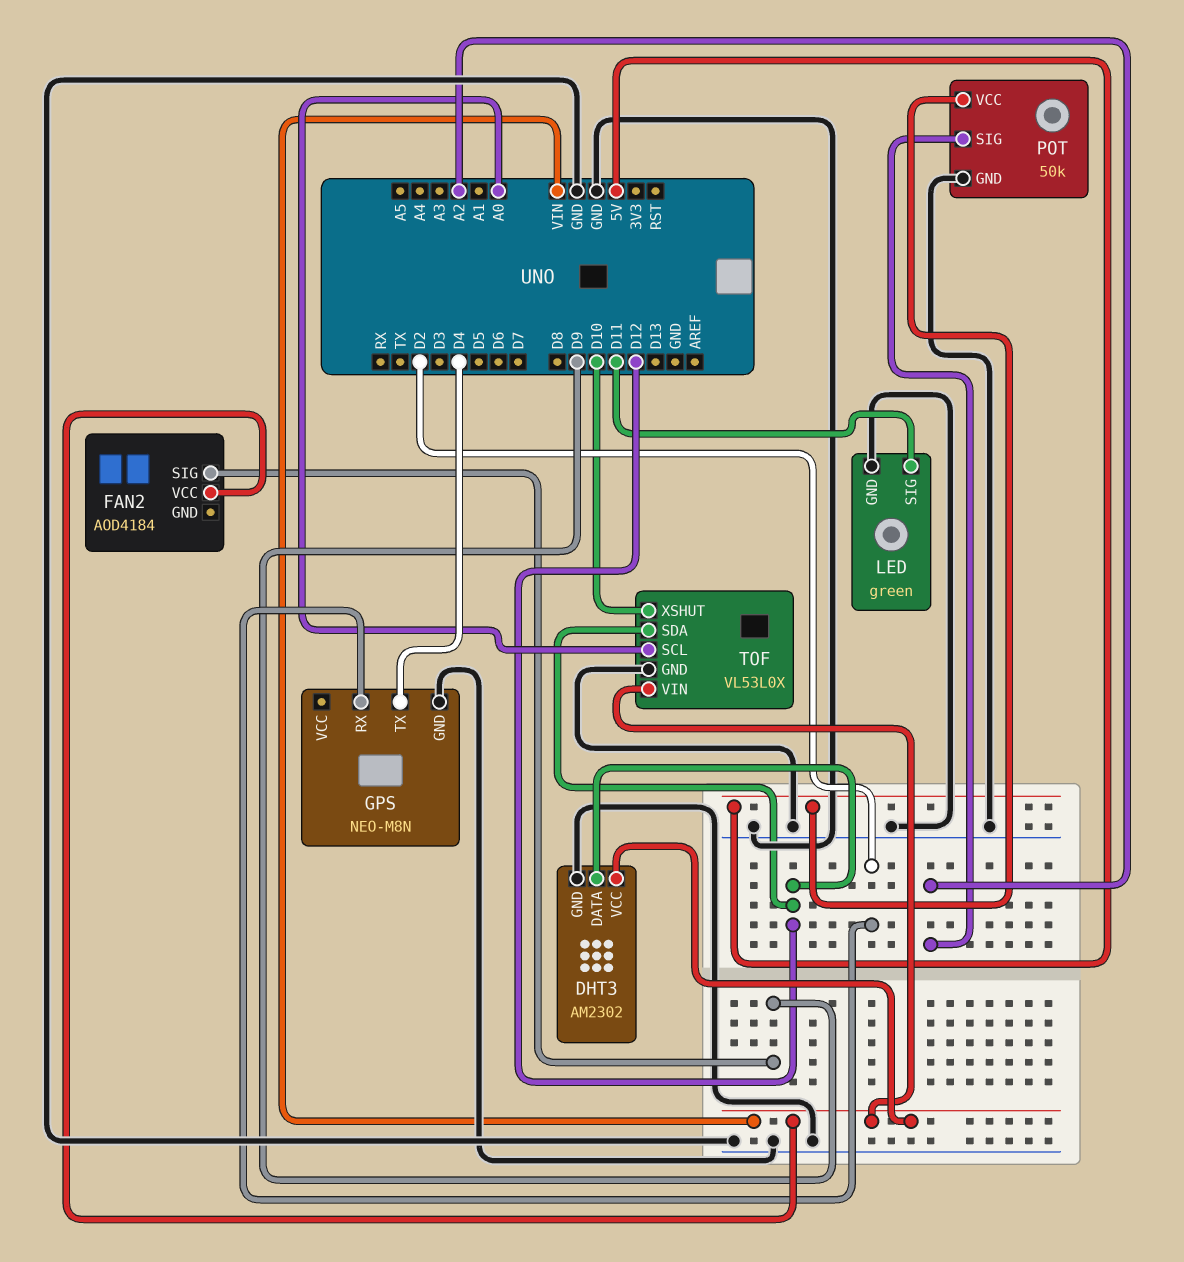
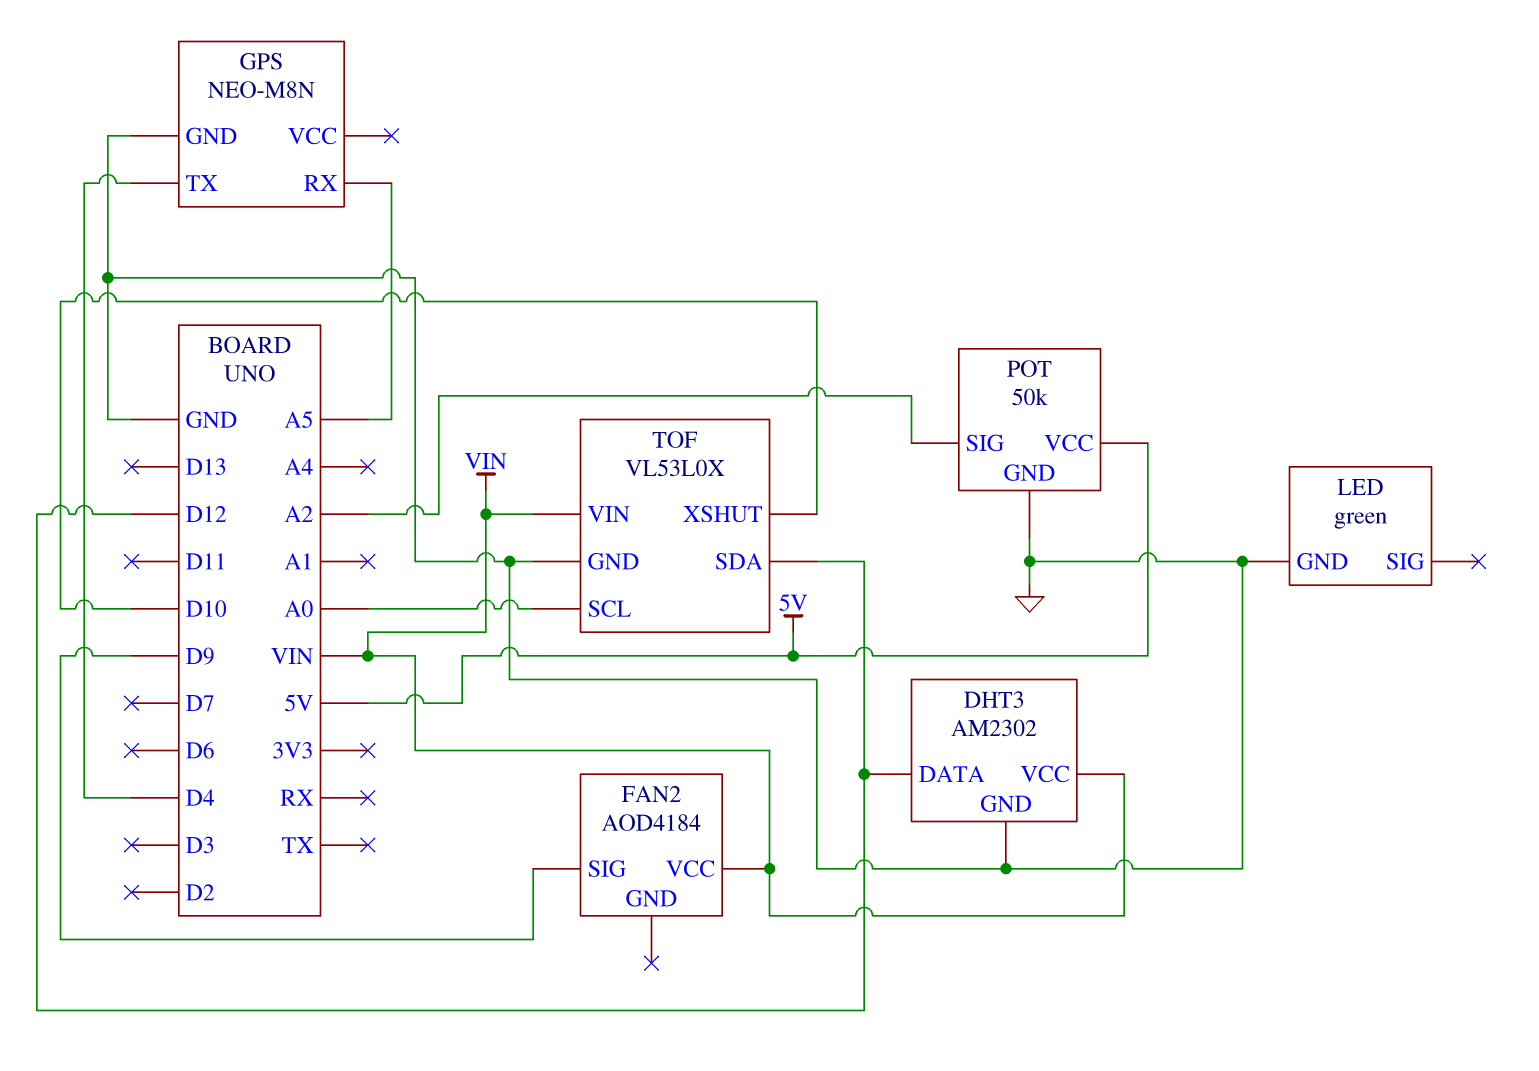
GPS pin RX: D2 -> A5
LED pin SIG: D11 -> none

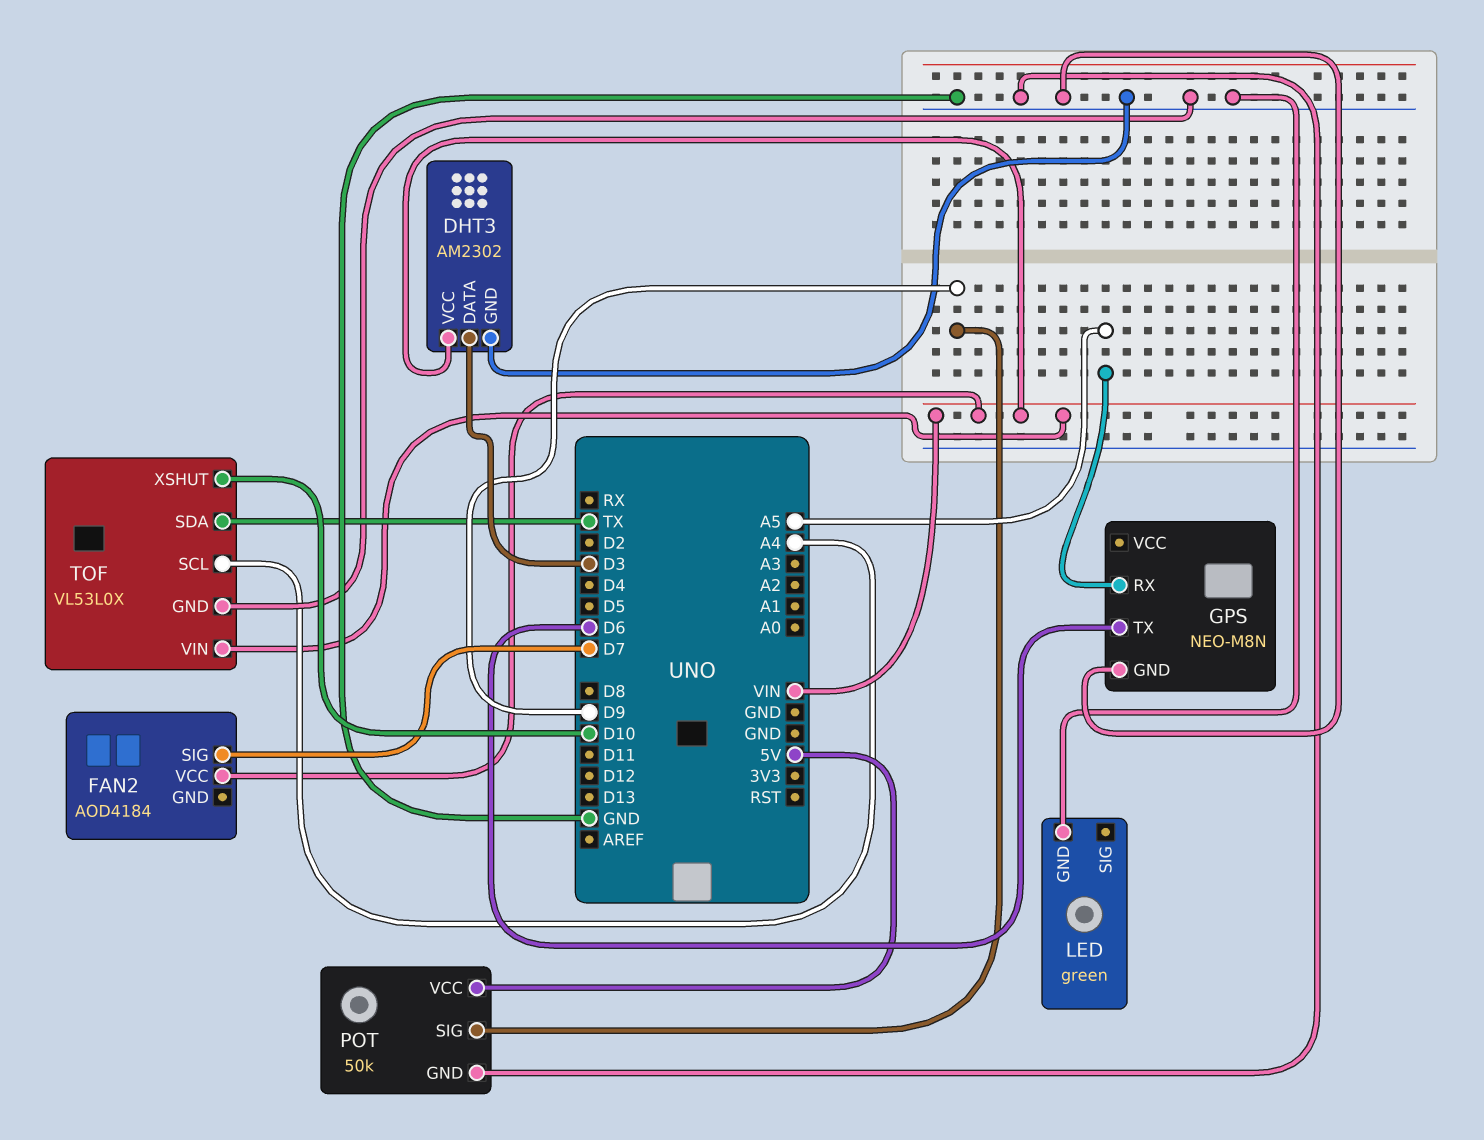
DHT3 pin DATA: D12 -> D3
FAN2 pin SIG: D9 -> D7
GPS pin TX: D4 -> D6
POT pin SIG: A2 -> D9
TOF pin SCL: A0 -> A4
TOF pin SDA: D12 -> TX

